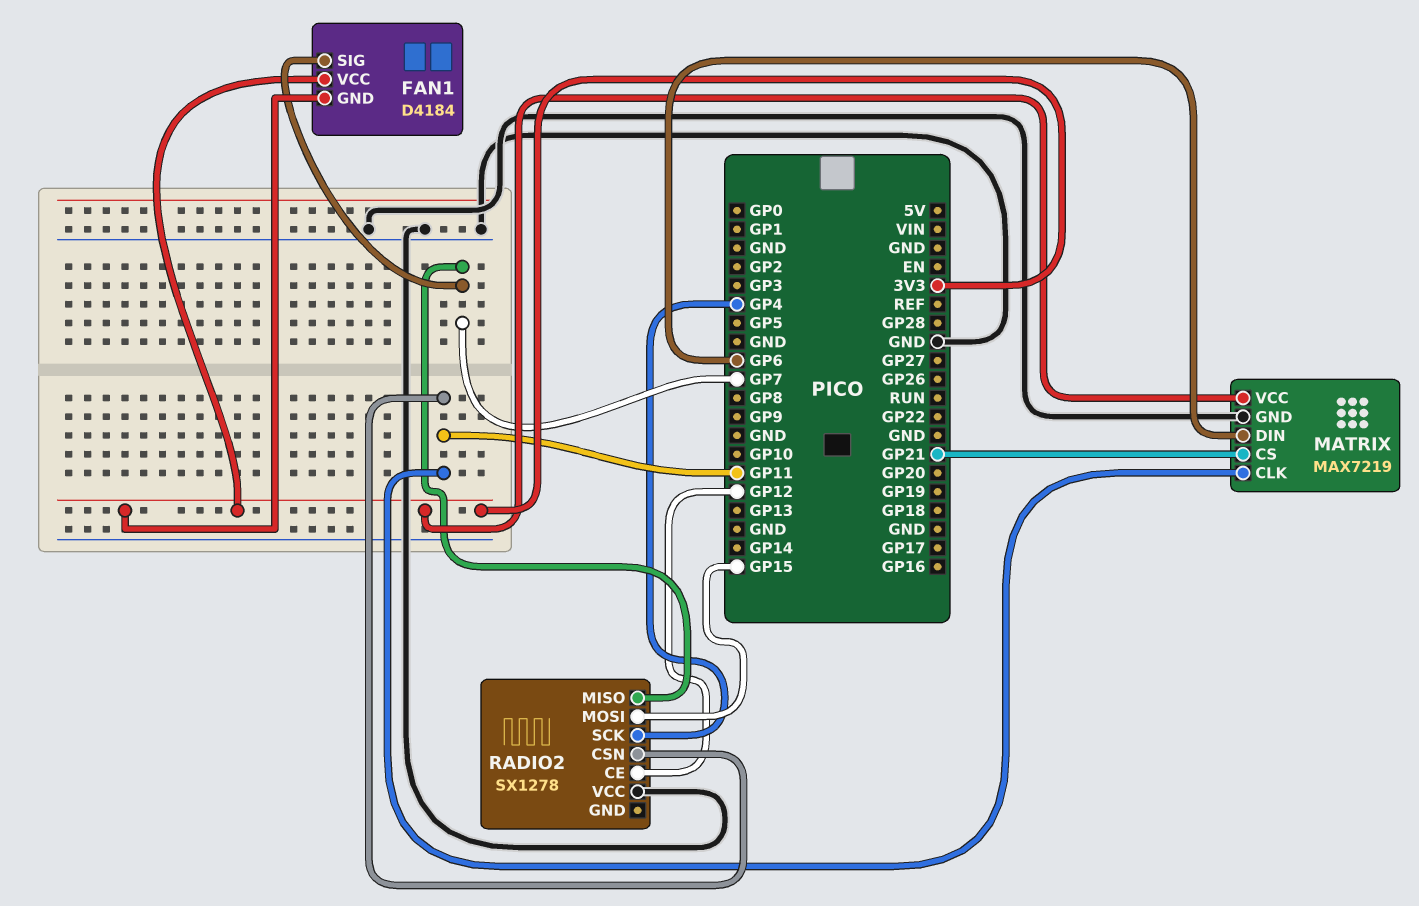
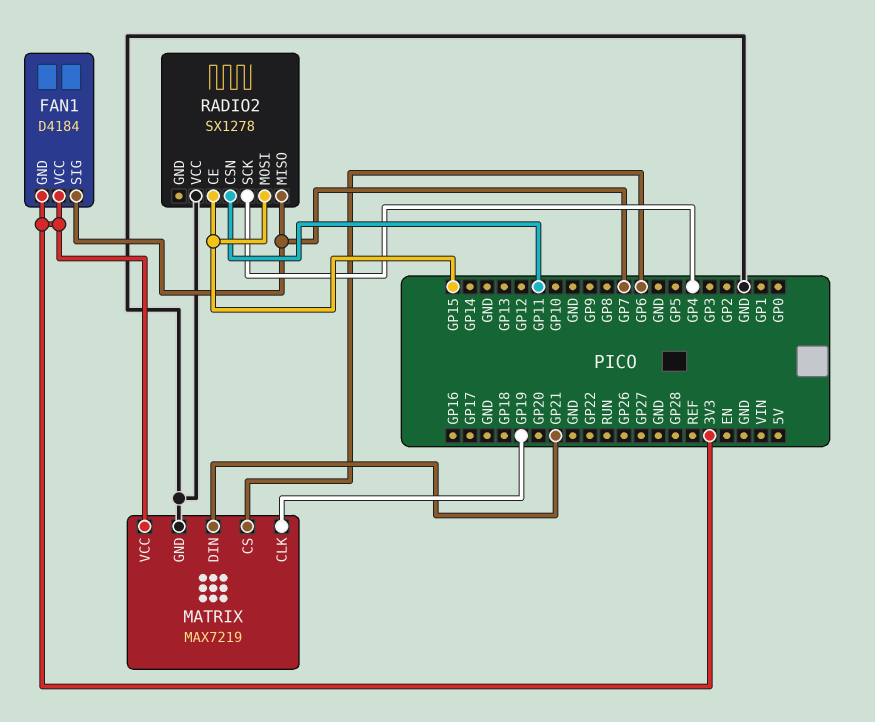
MATRIX pin CLK: GP11 -> GP19
MATRIX pin CS: GP21 -> GP6
MATRIX pin DIN: GP6 -> GP21
RADIO2 pin CE: GP12 -> GP15

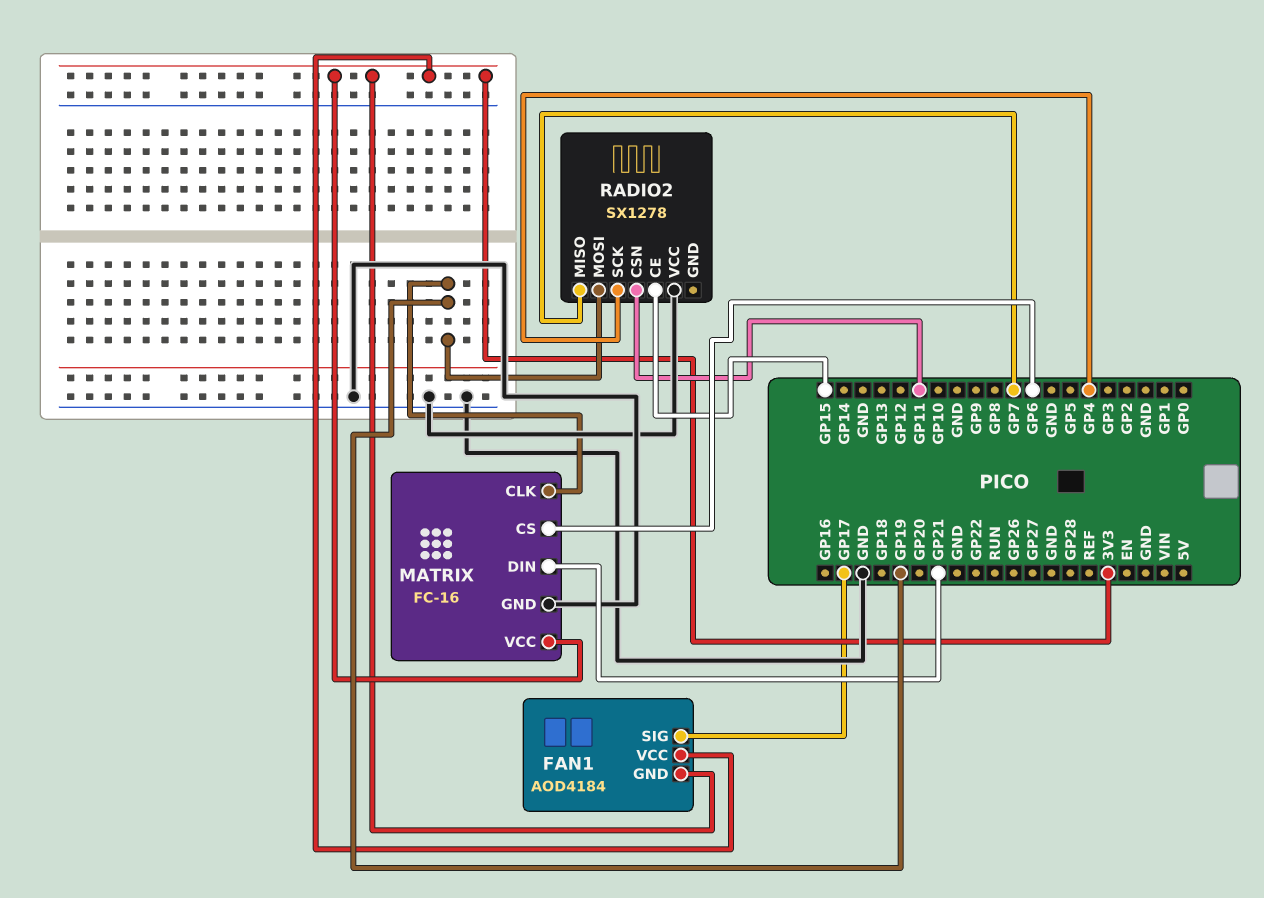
FAN1: D4184 -> AOD4184
FAN1 pin SIG: GP7 -> GP17
MATRIX: MAX7219 -> FC-16
RADIO2 pin MOSI: GP15 -> GP19

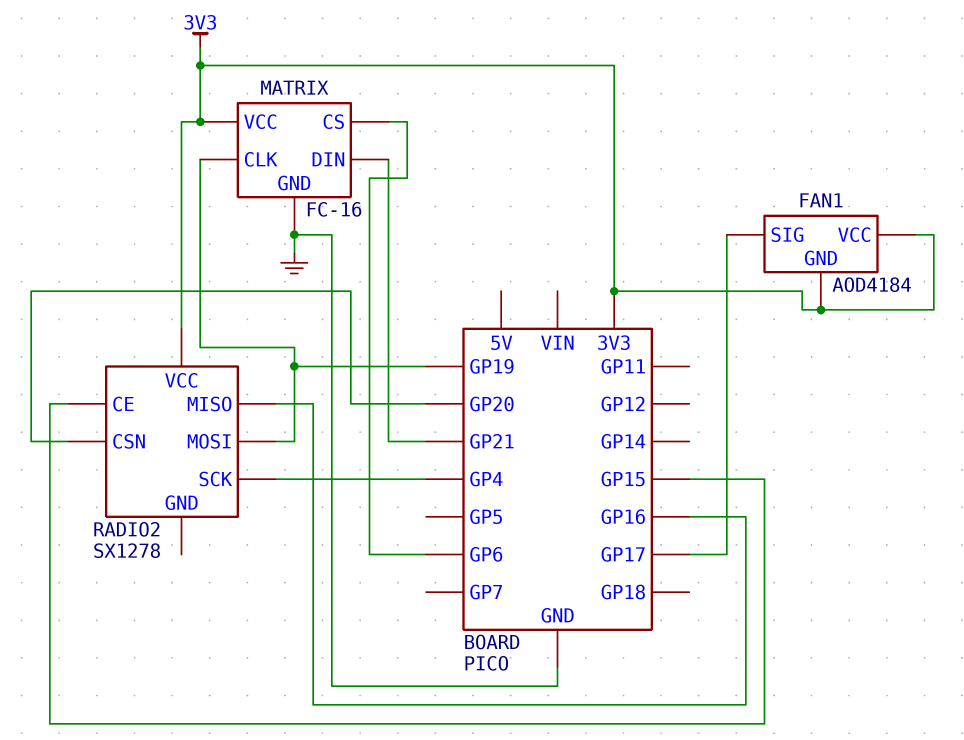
RADIO2 pin CSN: GP11 -> GP20
RADIO2 pin MISO: GP7 -> GP16
RADIO2 pin VCC: GND -> 3V3

